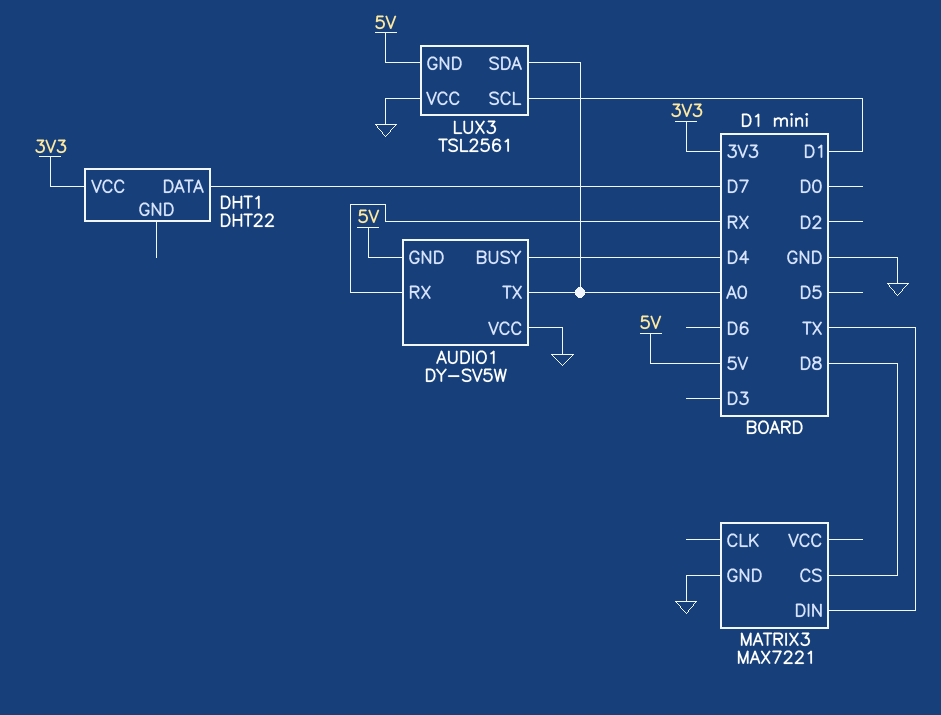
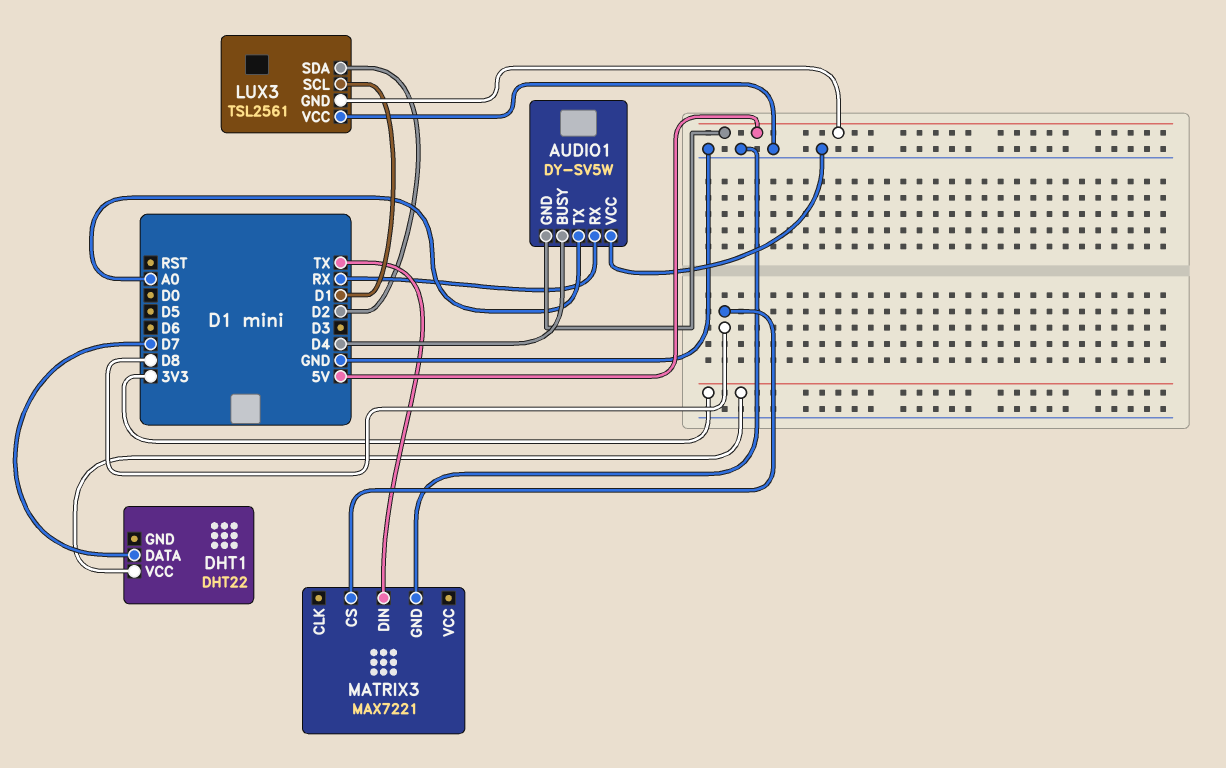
LUX3 pin SDA: A0 -> D2

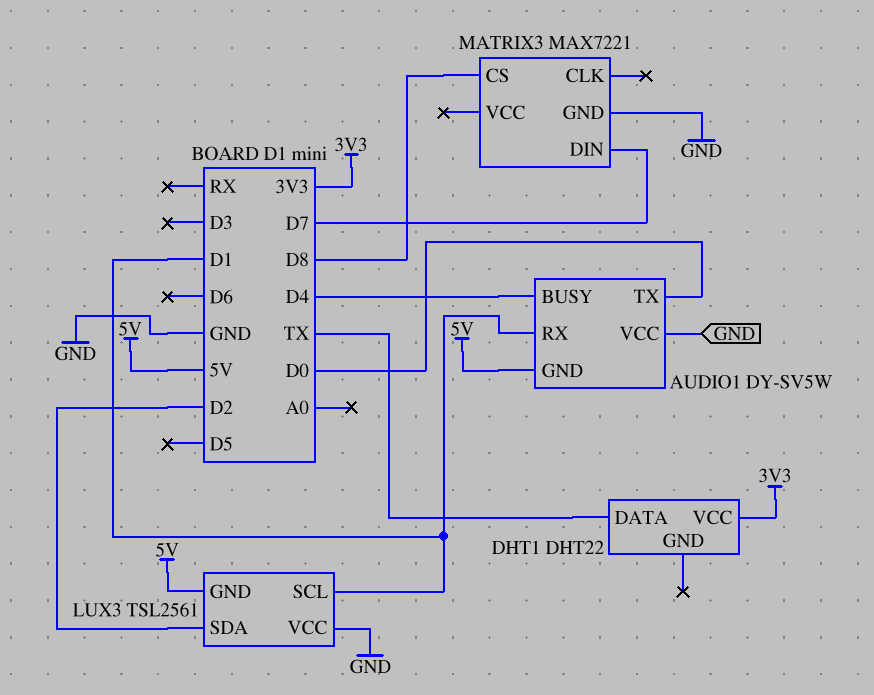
AUDIO1 pin RX: RX -> D1
AUDIO1 pin TX: A0 -> D0
DHT1 pin DATA: D7 -> TX
MATRIX3 pin DIN: TX -> D7

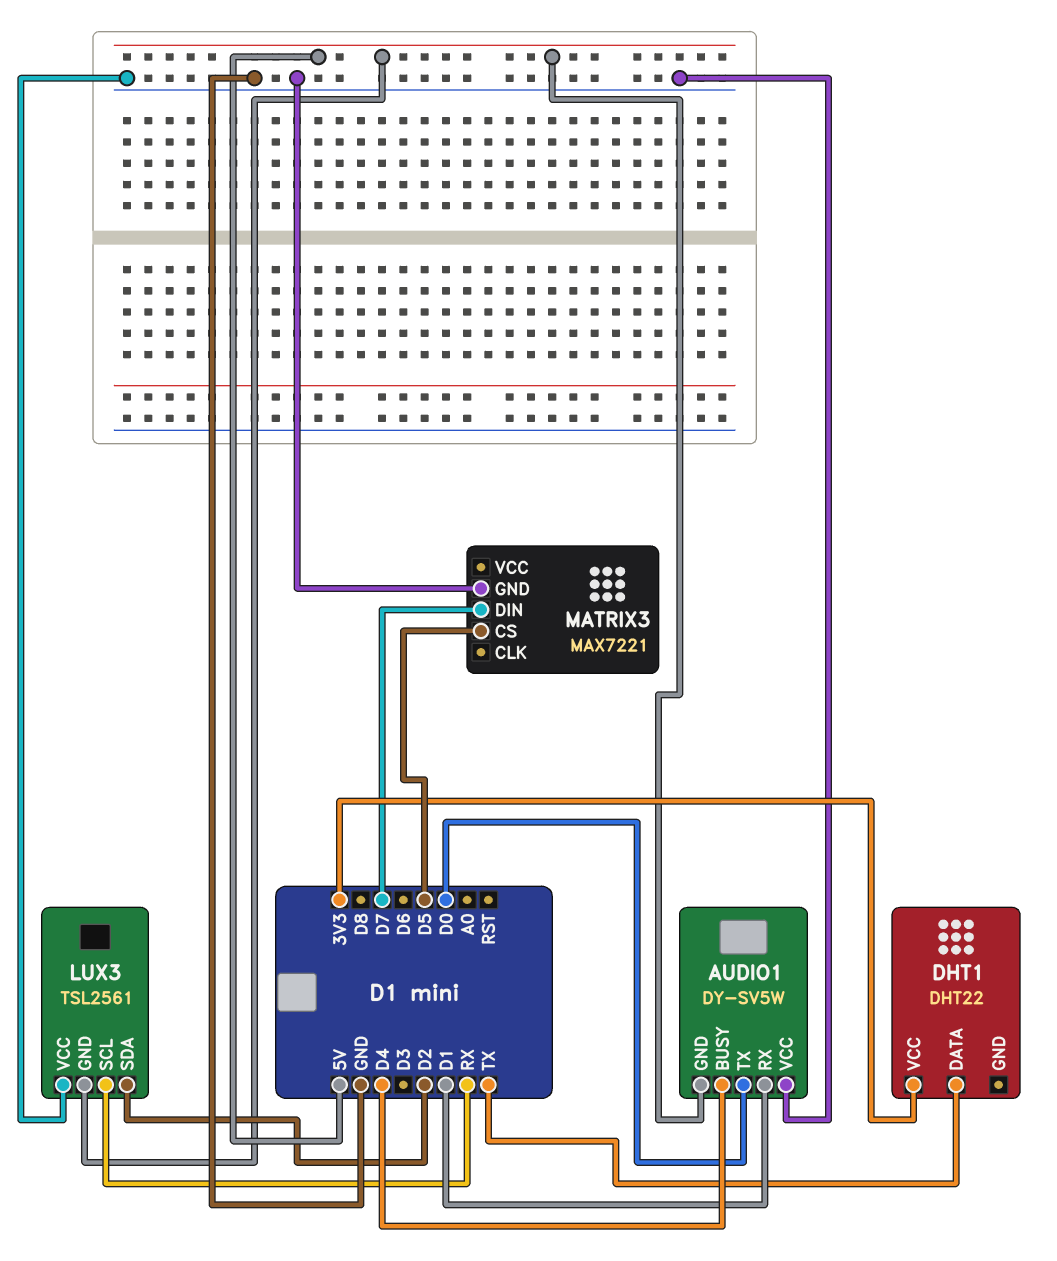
LUX3 pin SCL: D1 -> RX
MATRIX3 pin CS: D8 -> D5

